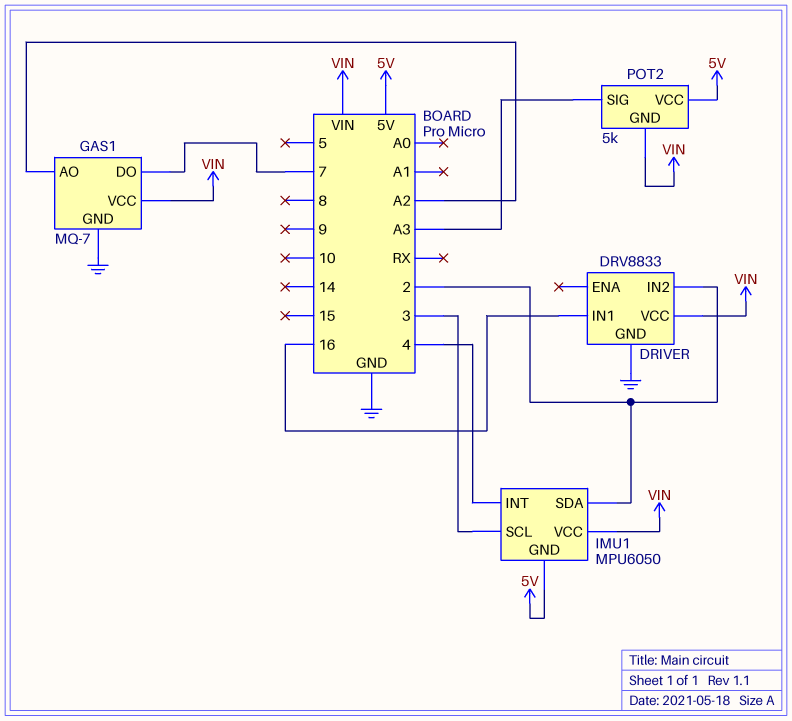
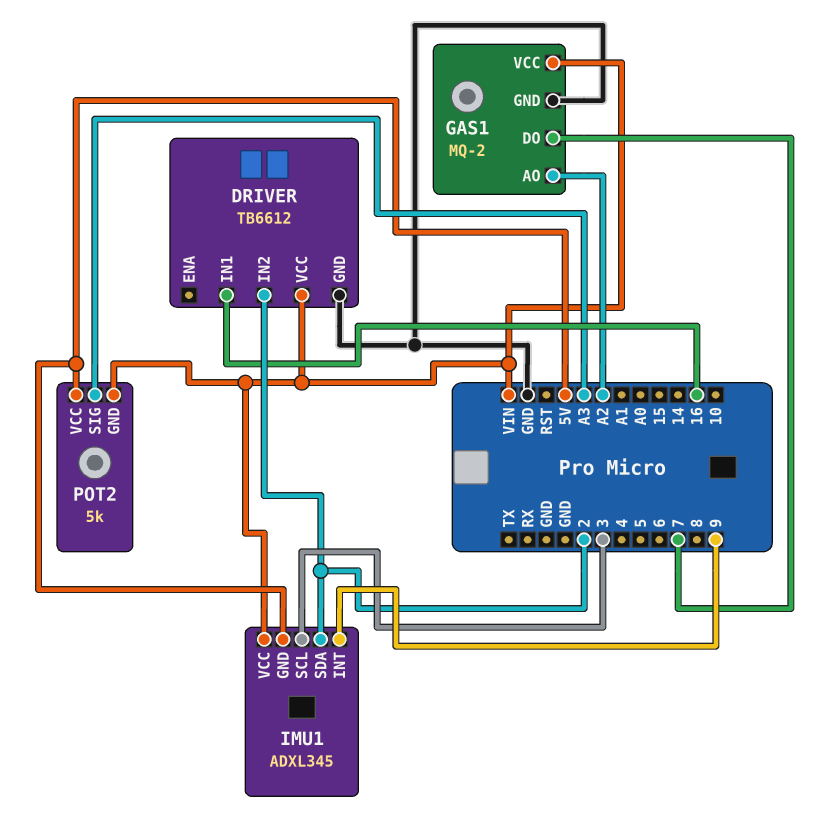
DRIVER: DRV8833 -> TB6612
GAS1: MQ-7 -> MQ-2
IMU1: MPU6050 -> ADXL345
IMU1 pin INT: 4 -> 9

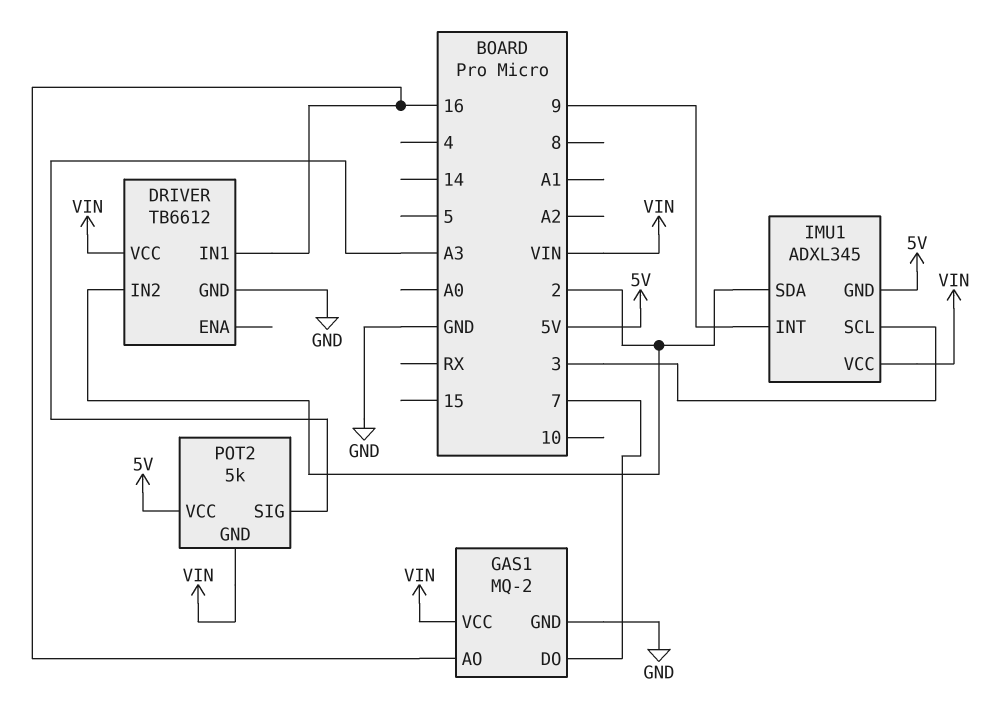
GAS1 pin AO: A2 -> 16

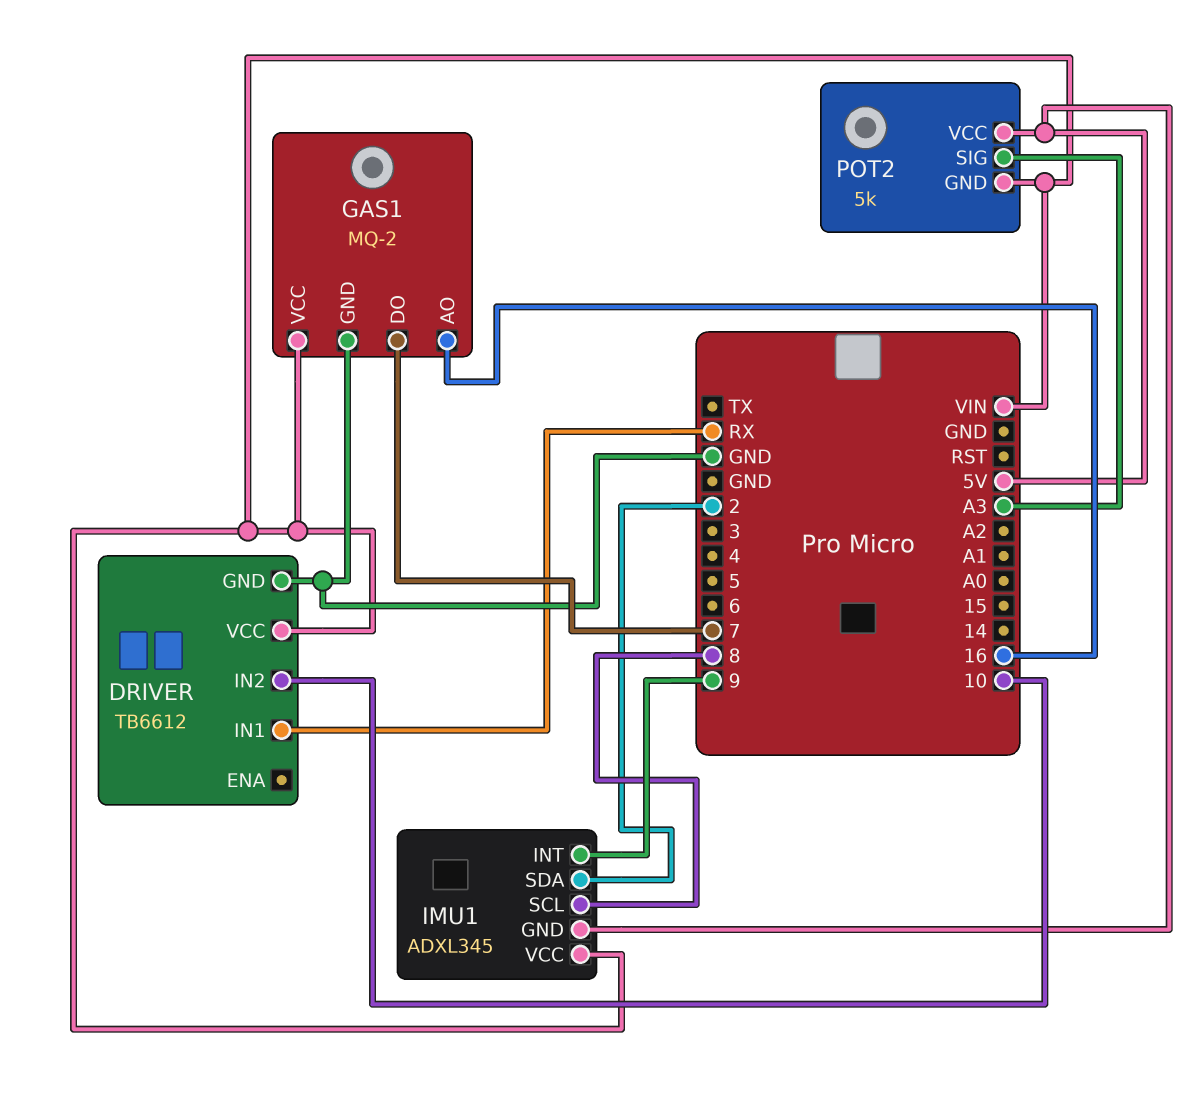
DRIVER pin IN1: 16 -> RX
DRIVER pin IN2: 2 -> 10
IMU1 pin SCL: 3 -> 8

